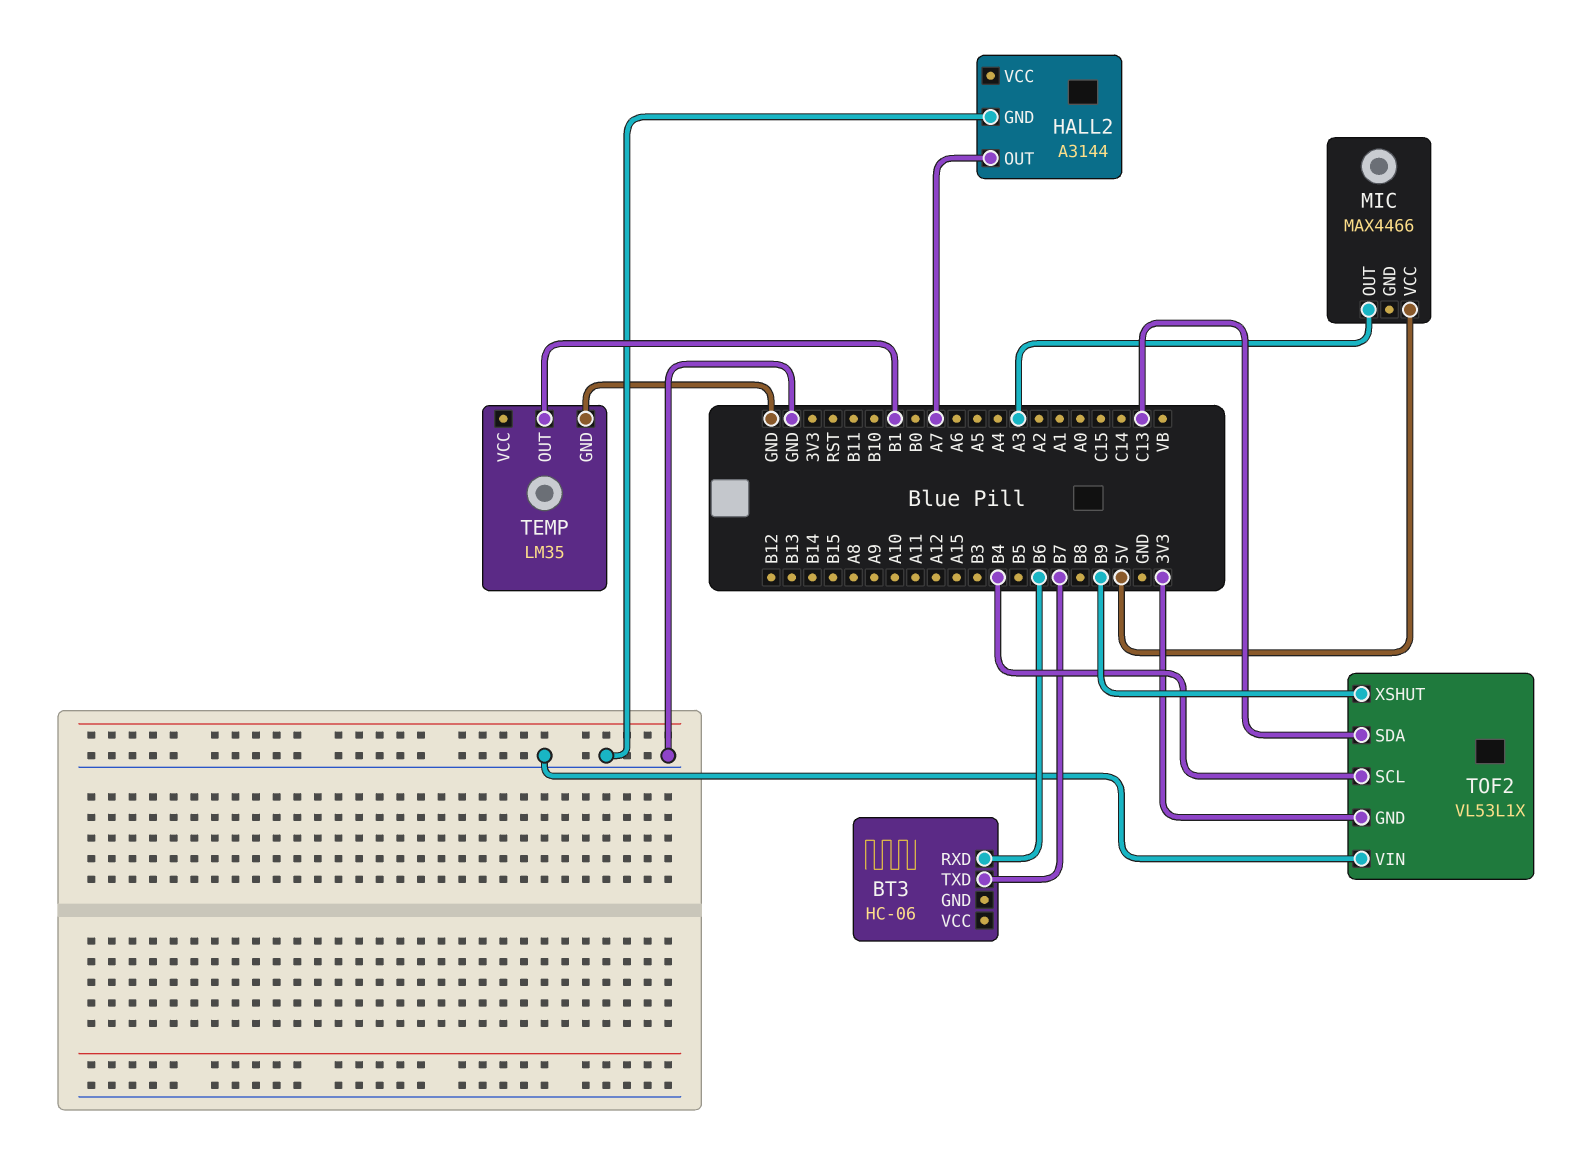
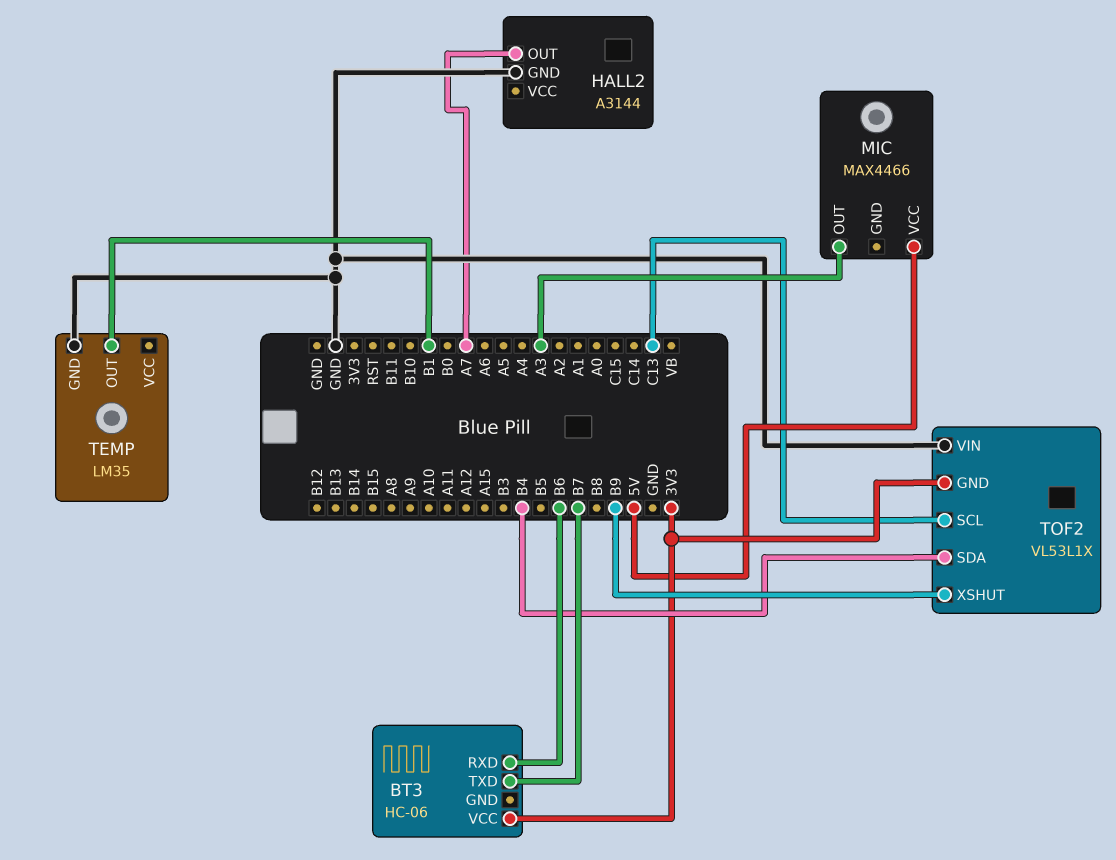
BT3 pin VCC: none -> 3V3
TOF2 pin SCL: B4 -> C13
TOF2 pin SDA: C13 -> B4

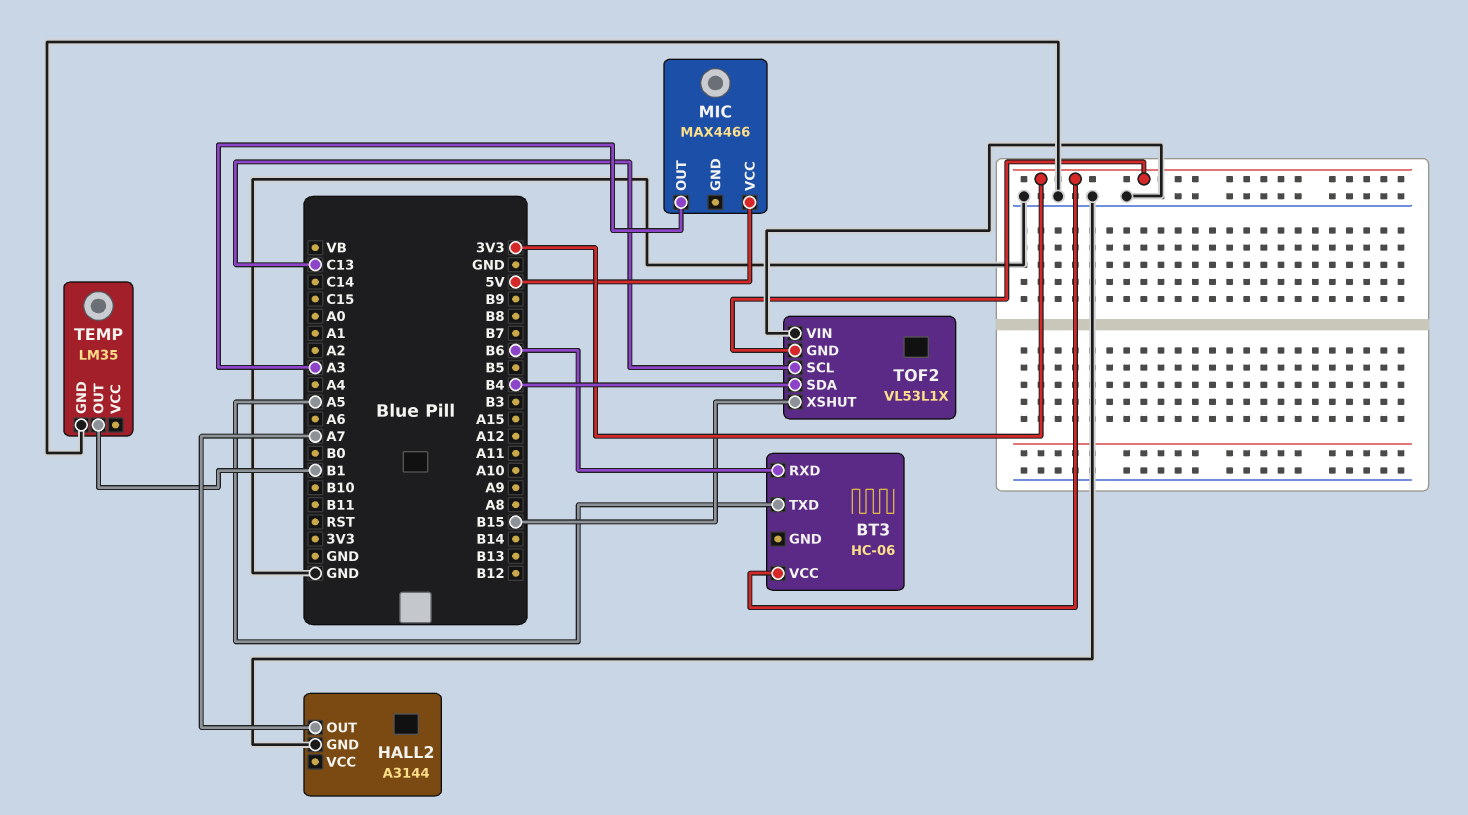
BT3 pin TXD: B7 -> A5
TOF2 pin XSHUT: B9 -> B15

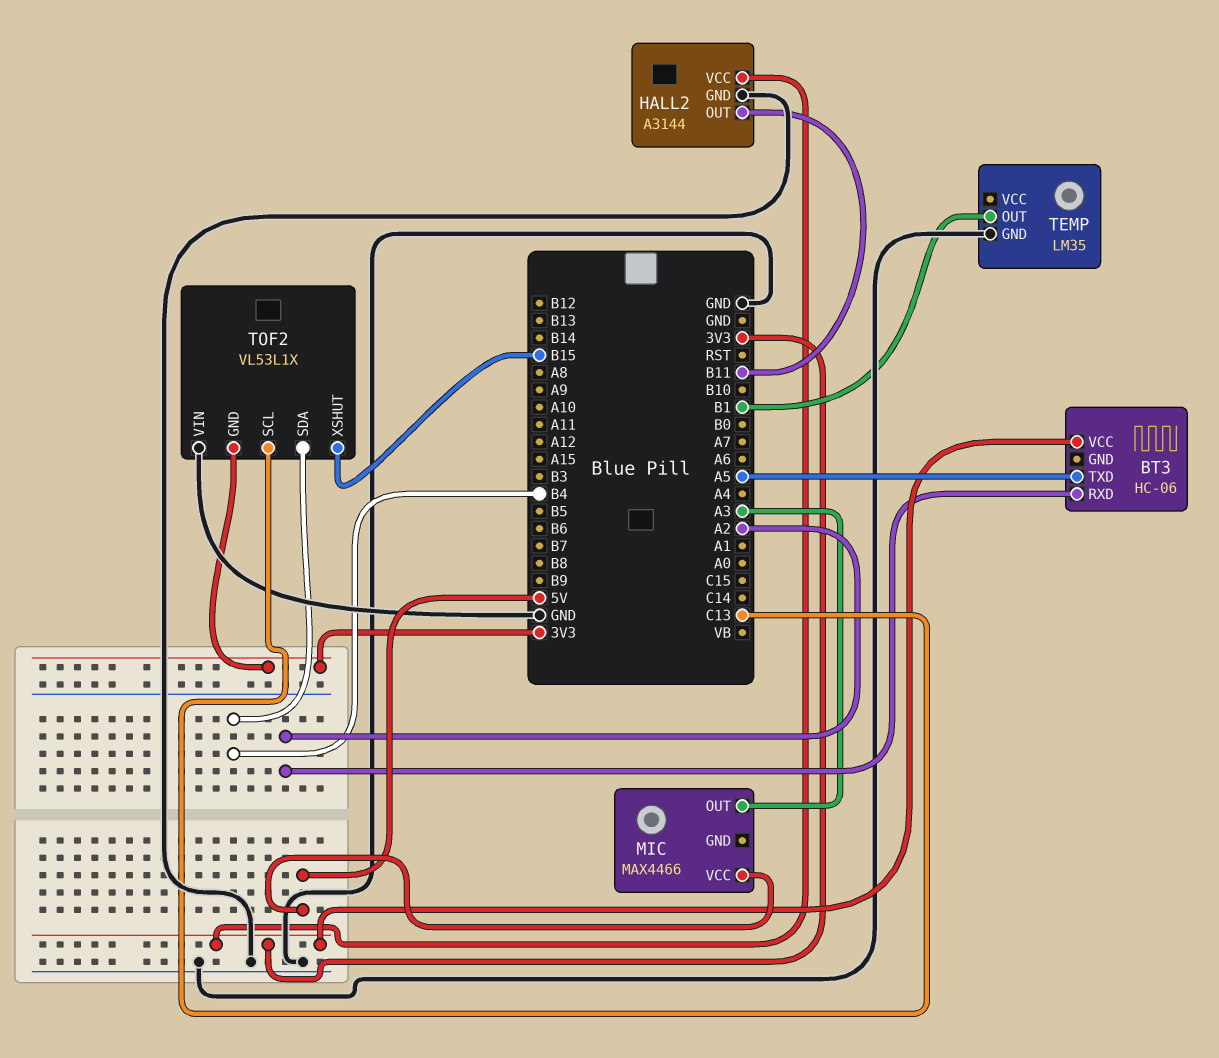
BT3 pin RXD: B6 -> A2
HALL2 pin OUT: A7 -> B11
HALL2 pin VCC: none -> 3V3

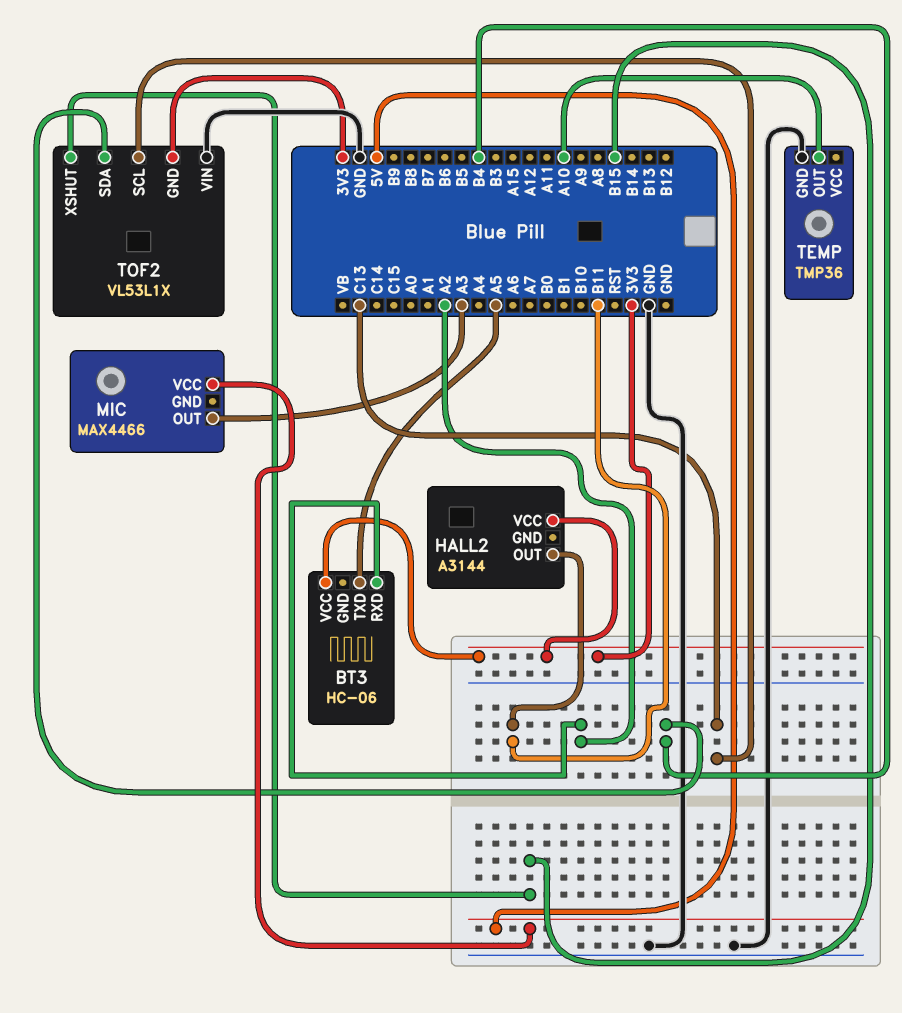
HALL2 pin GND: GND -> none
TEMP: LM35 -> TMP36
TEMP pin OUT: B1 -> A10

